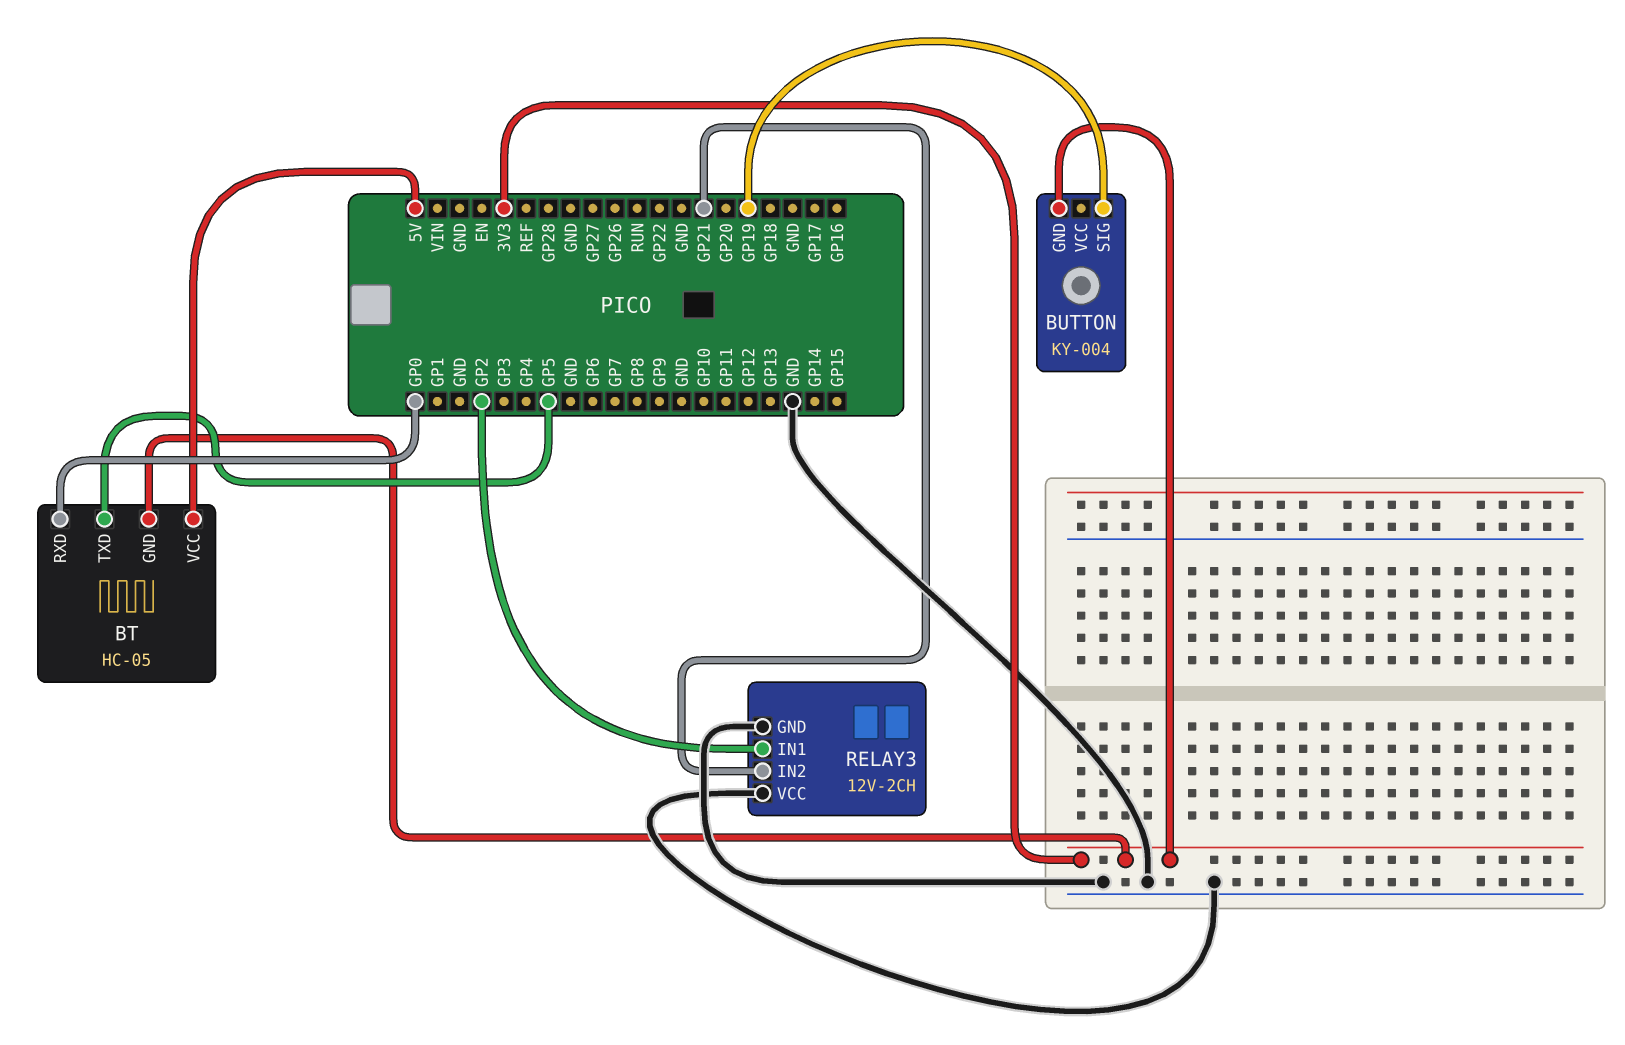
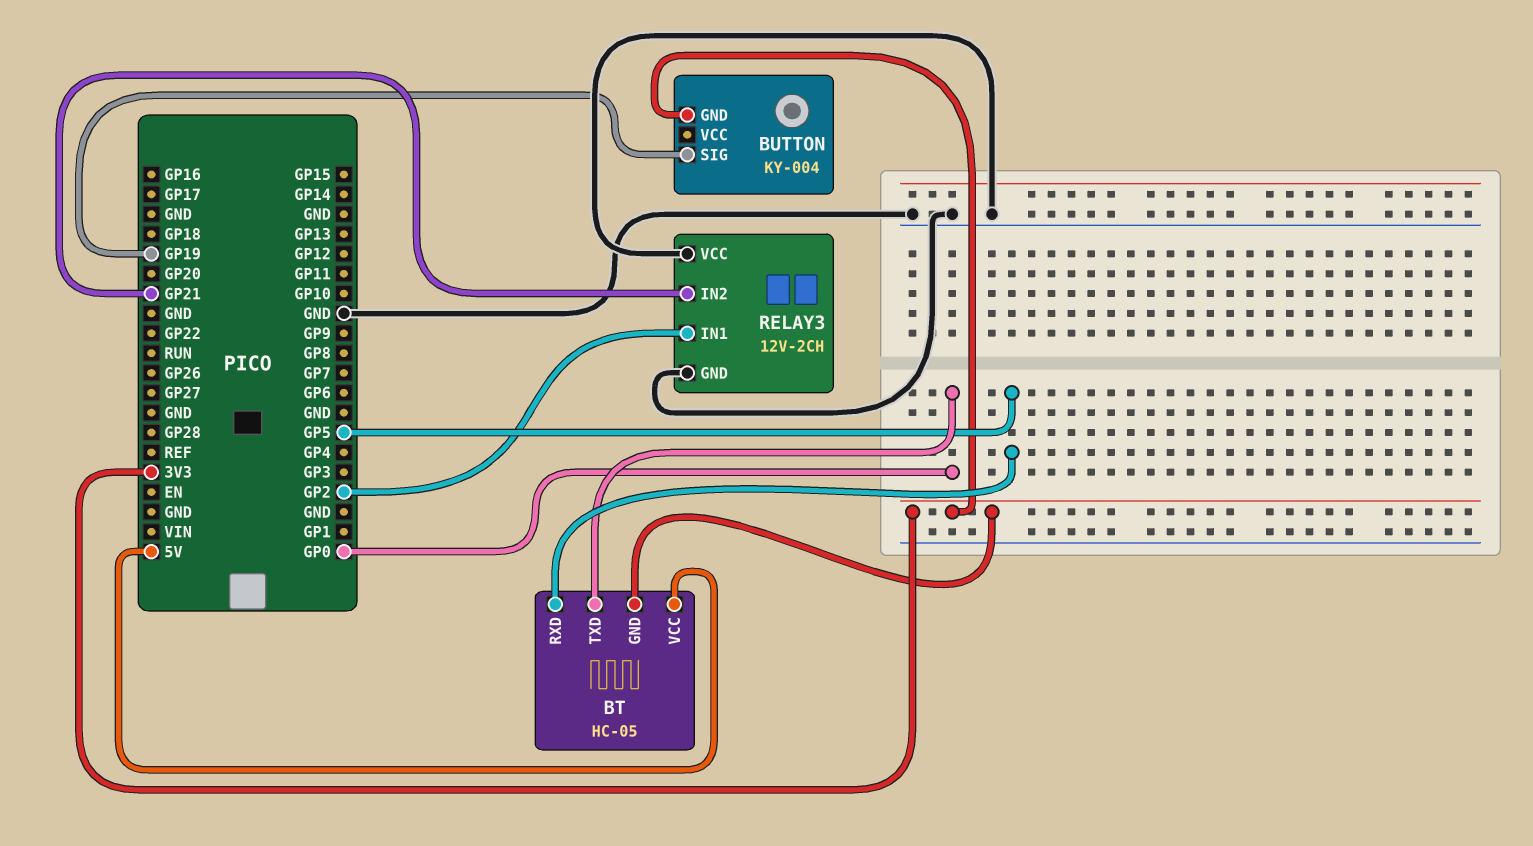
BT pin RXD: GP0 -> GP5
BT pin TXD: GP5 -> GP0

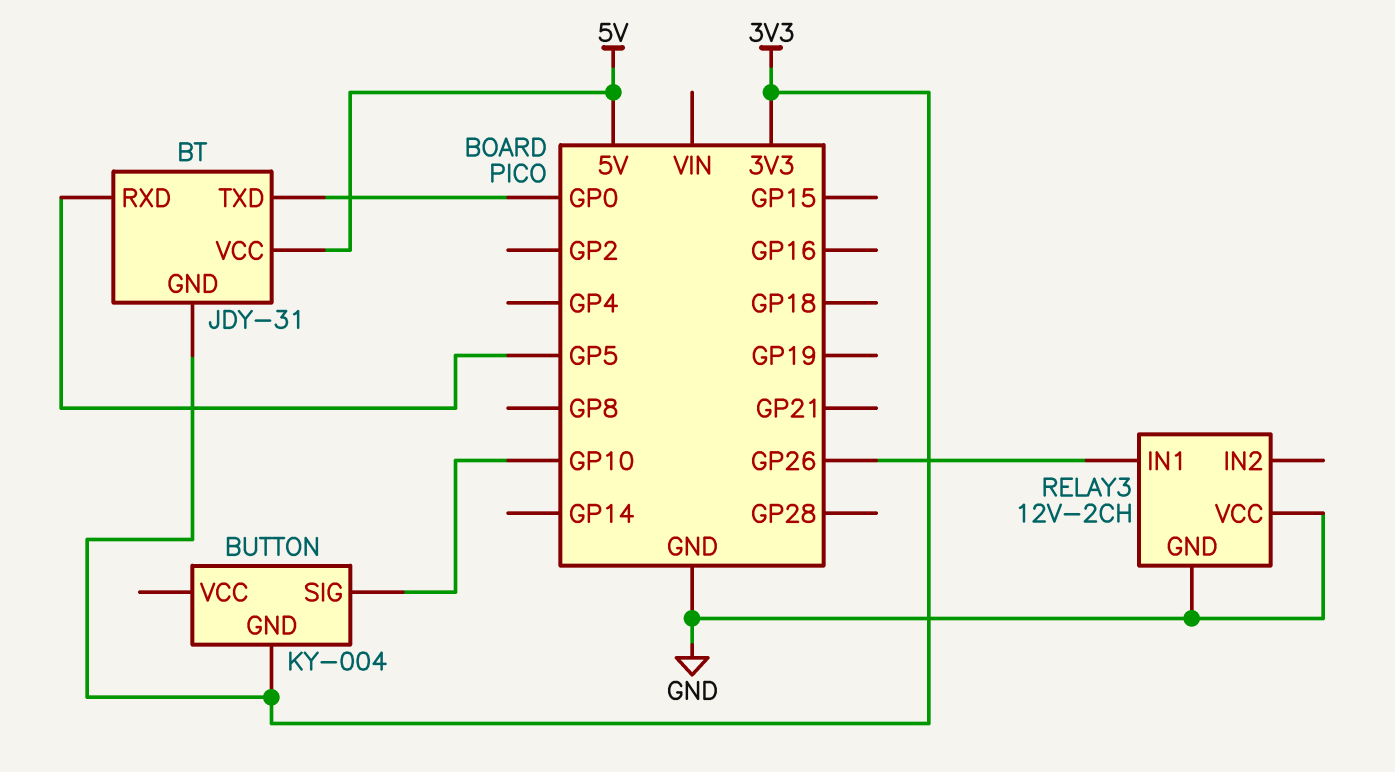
BT: HC-05 -> JDY-31
BUTTON pin SIG: GP19 -> GP10
RELAY3 pin IN1: GP2 -> GP26
RELAY3 pin IN2: GP21 -> none

